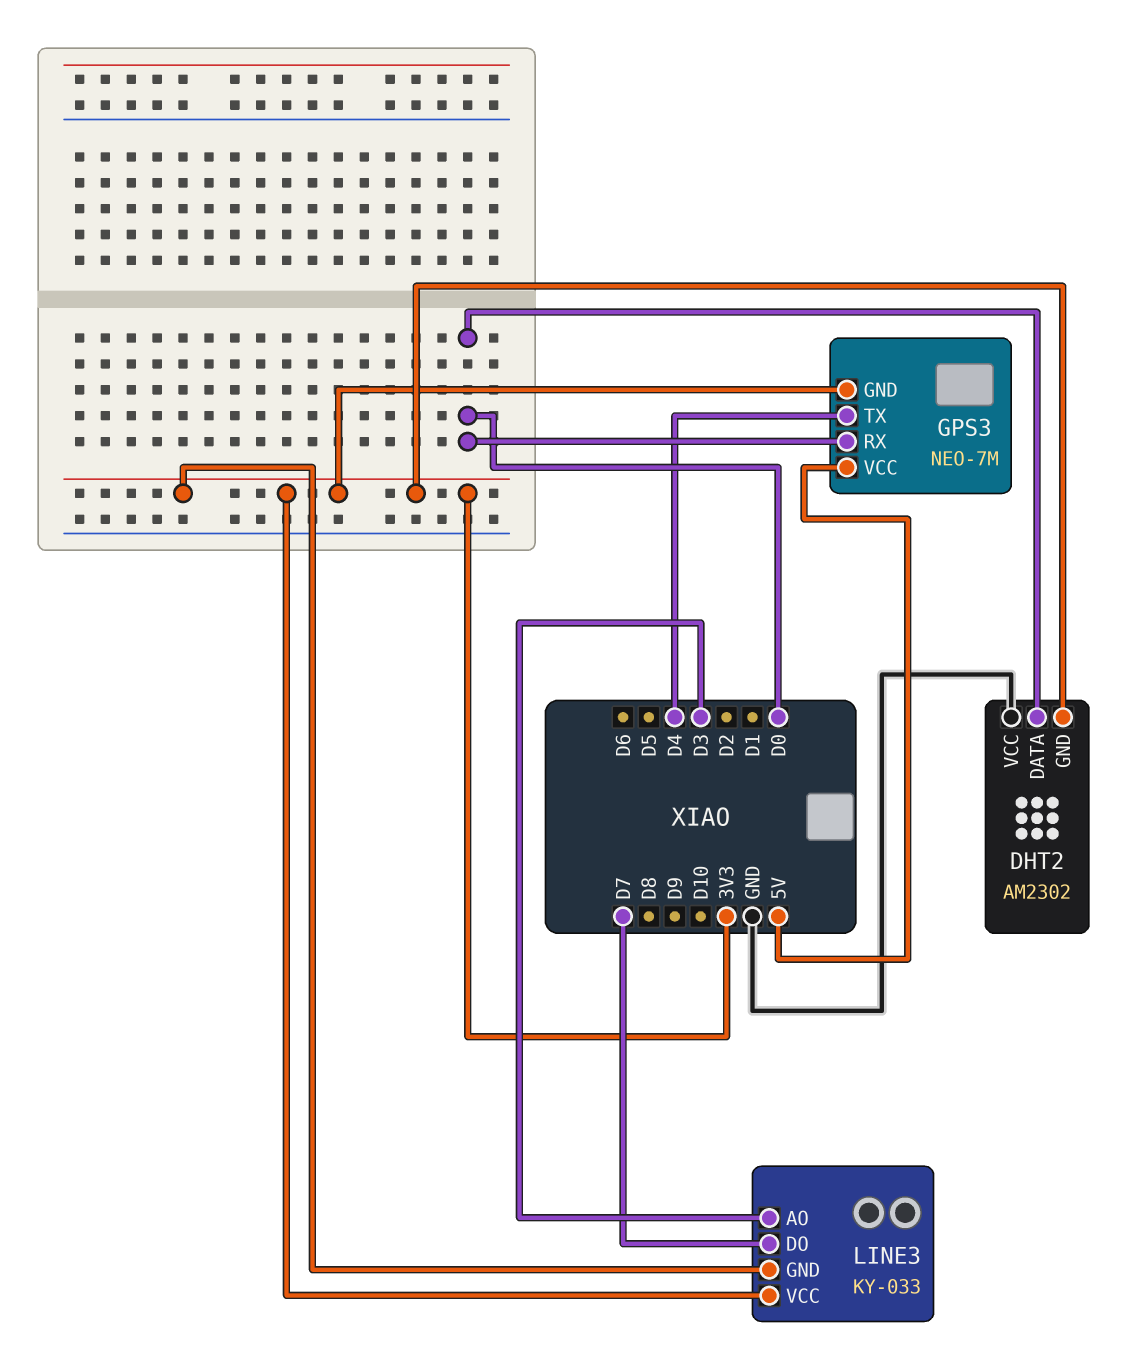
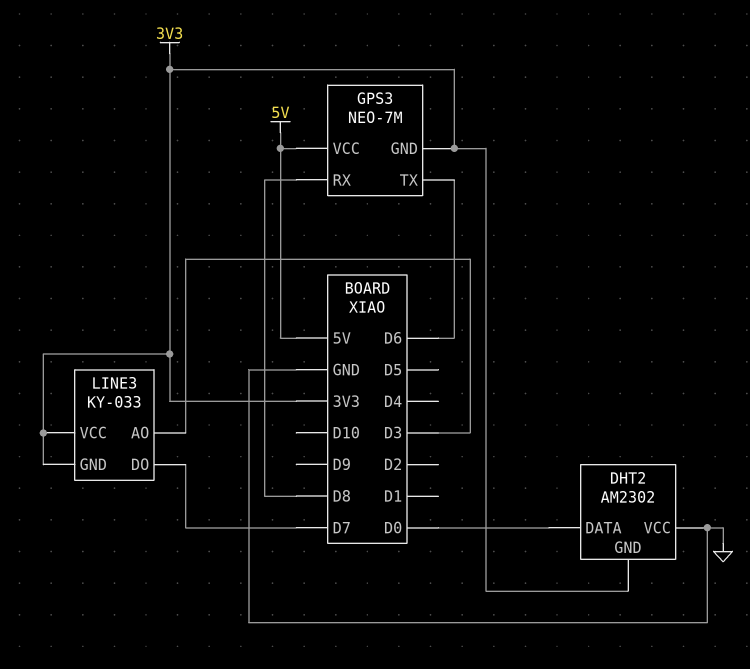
GPS3 pin RX: D0 -> D8
GPS3 pin TX: D4 -> D6

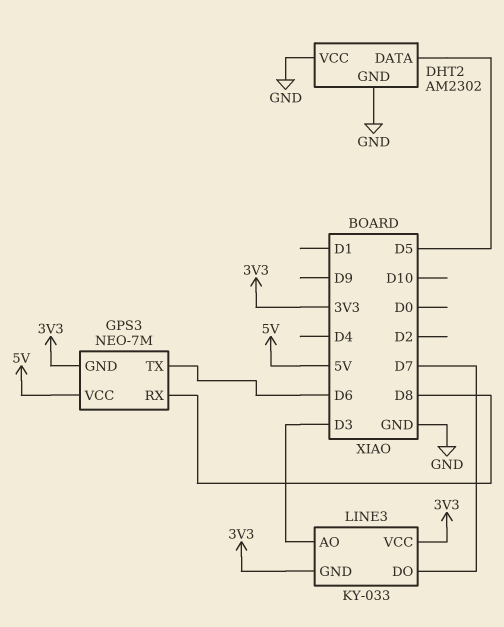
DHT2 pin DATA: D0 -> D5
DHT2 pin GND: 3V3 -> GND

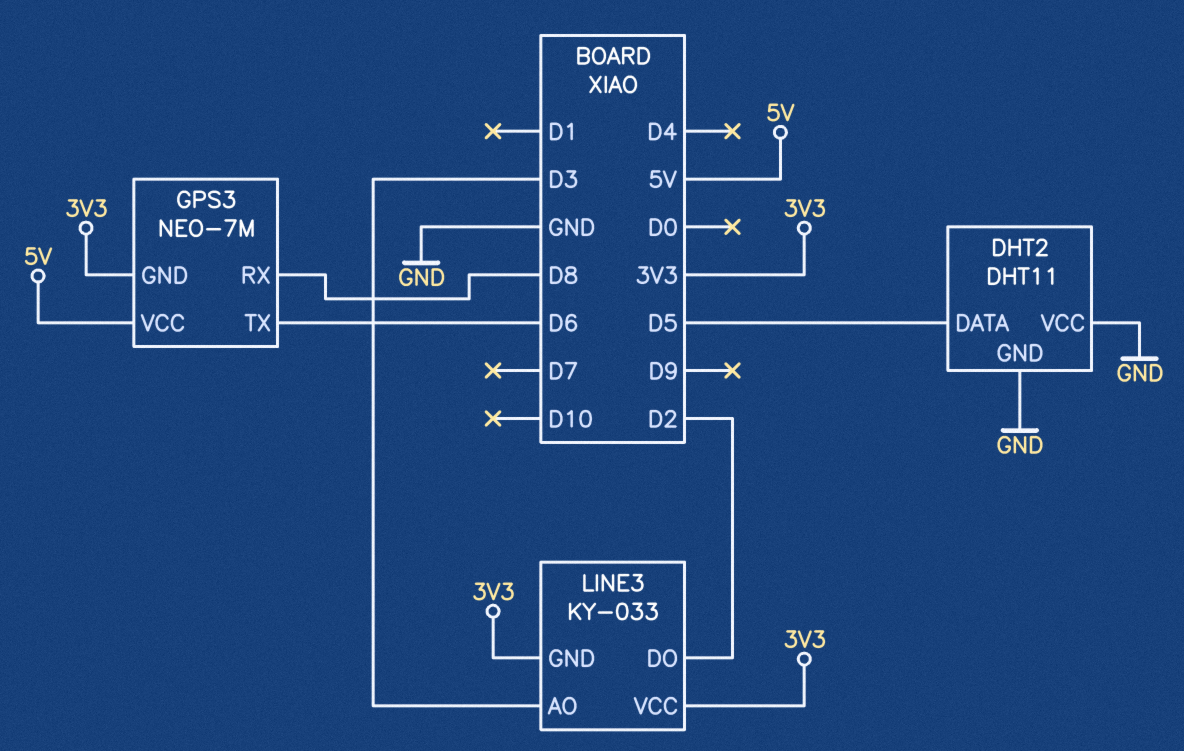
DHT2: AM2302 -> DHT11
LINE3 pin DO: D7 -> D2

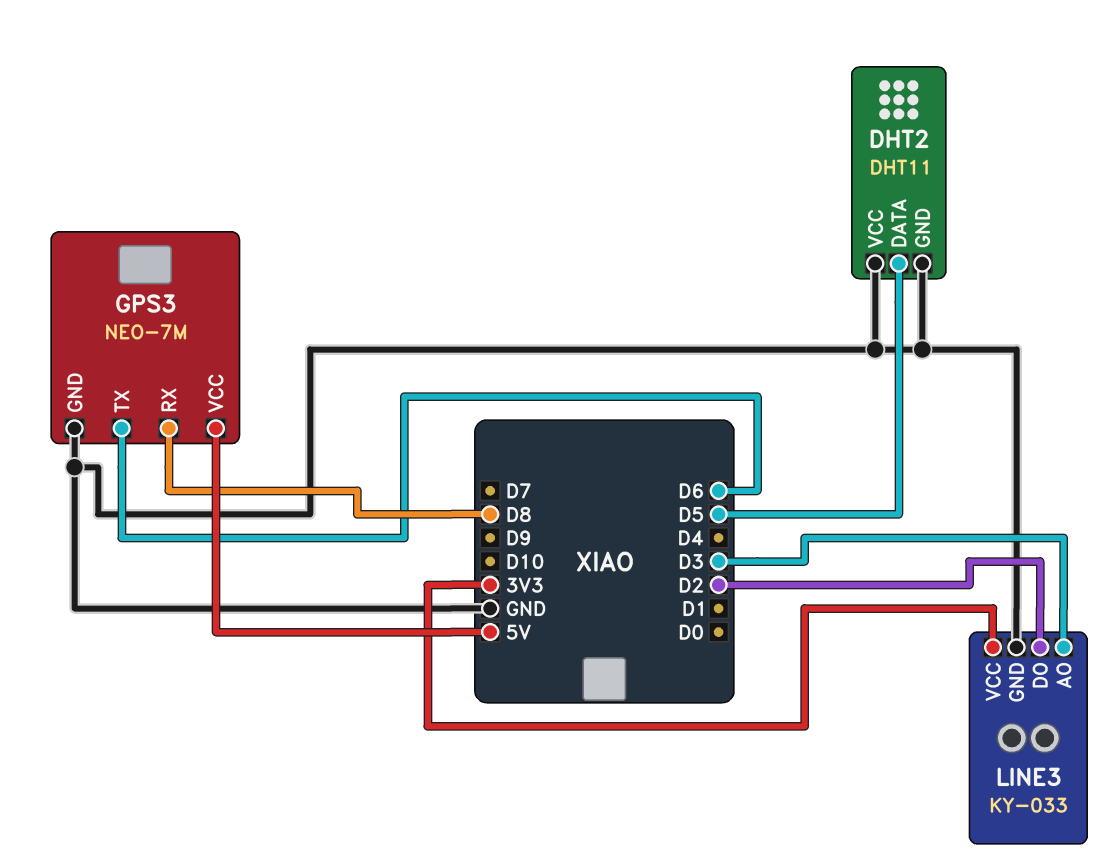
GPS3 pin GND: 3V3 -> GND
LINE3 pin GND: 3V3 -> GND

